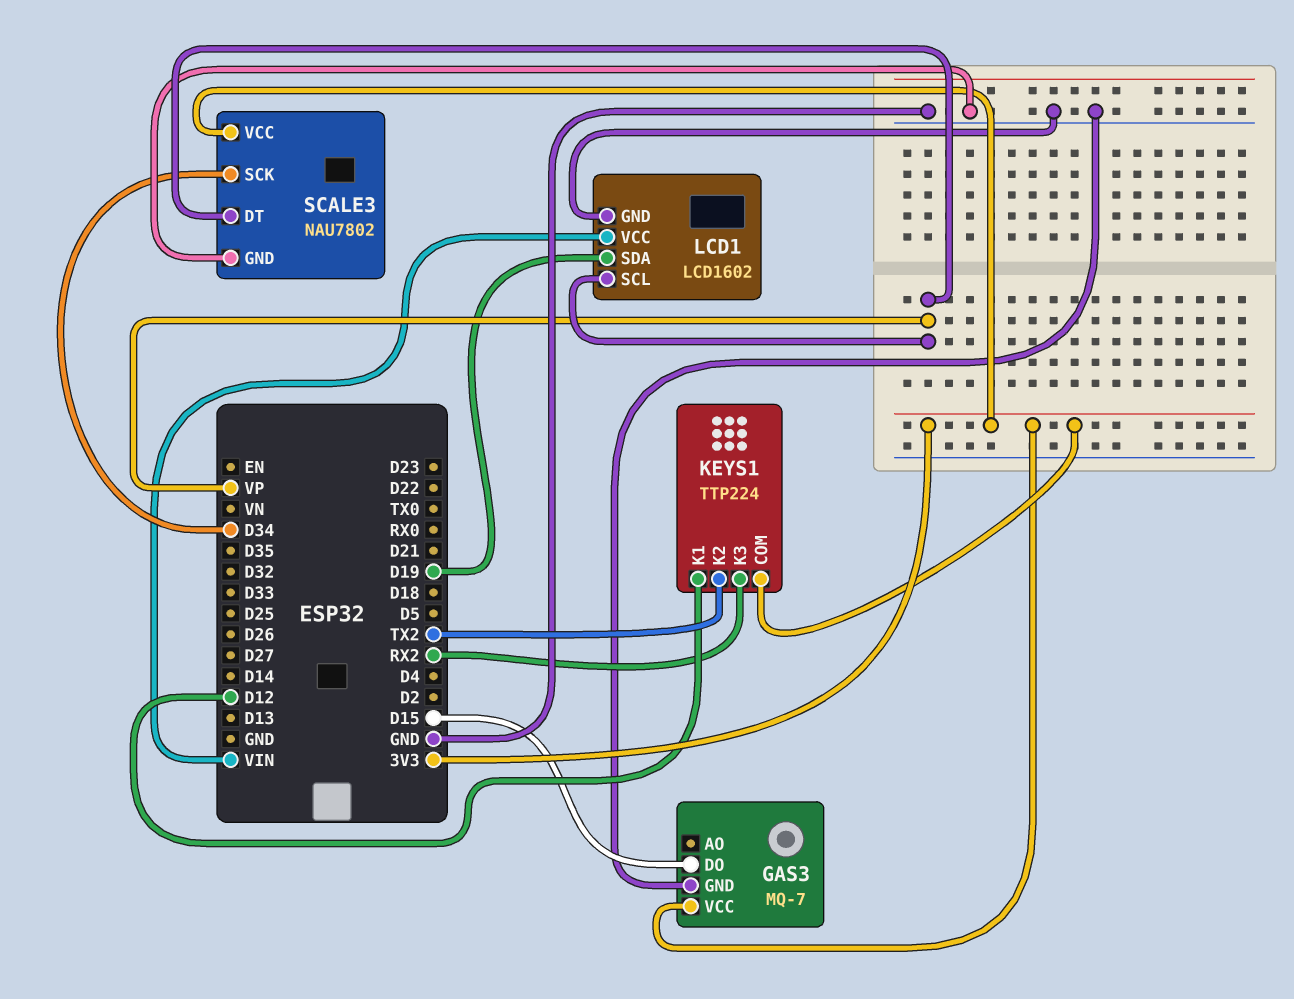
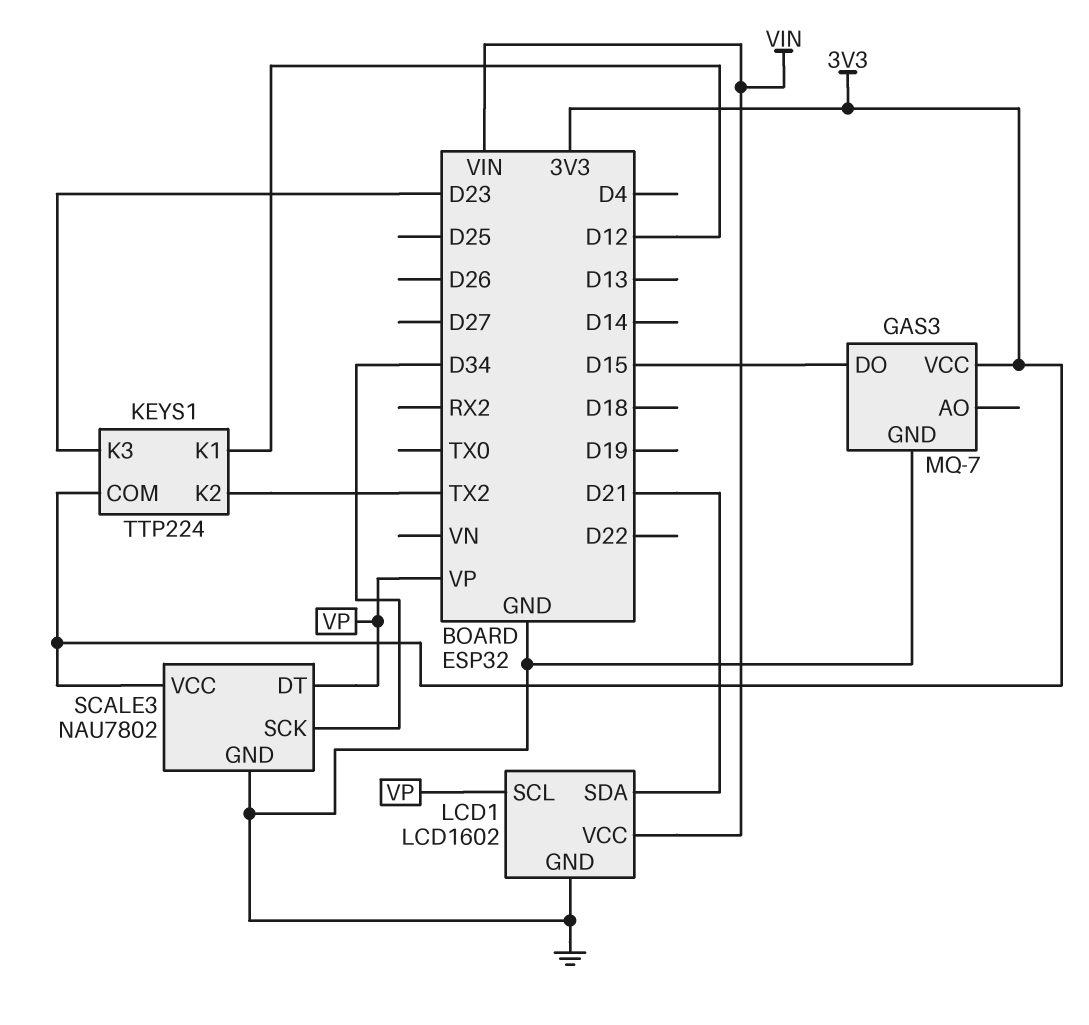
KEYS1 pin K3: RX2 -> D23
LCD1 pin SDA: D19 -> D21

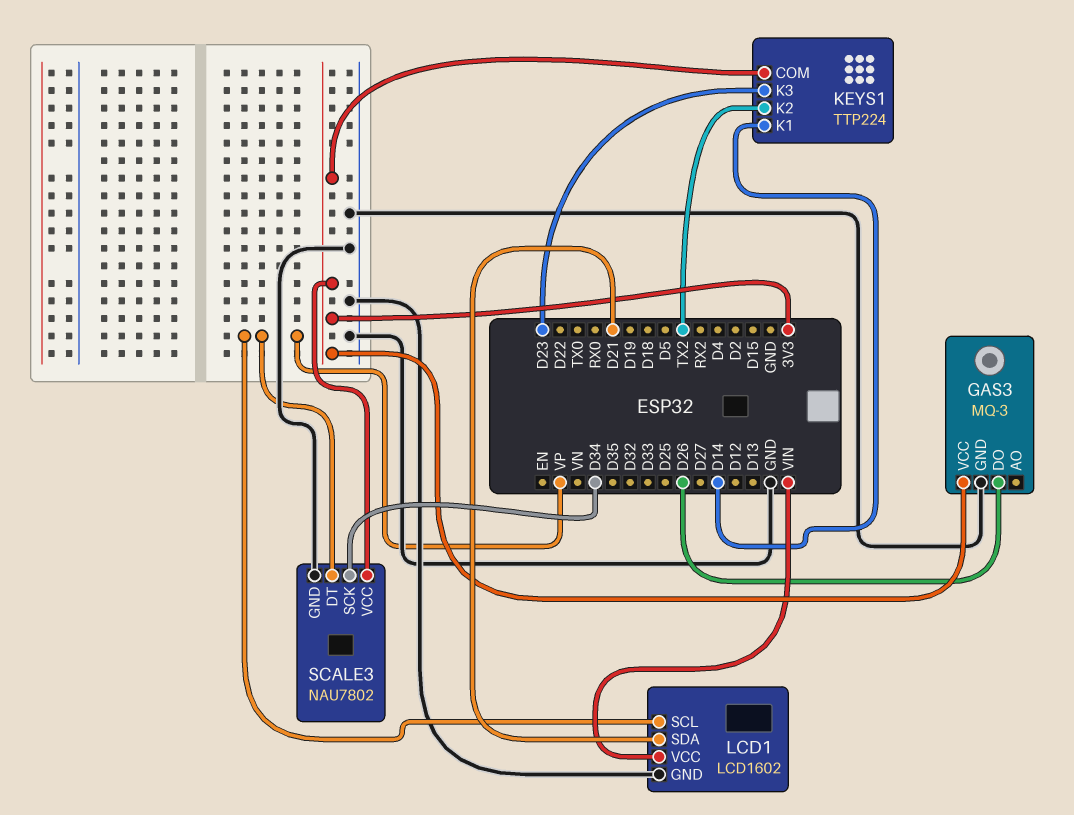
GAS3: MQ-7 -> MQ-3
GAS3 pin DO: D15 -> D26
KEYS1 pin K1: D12 -> D14

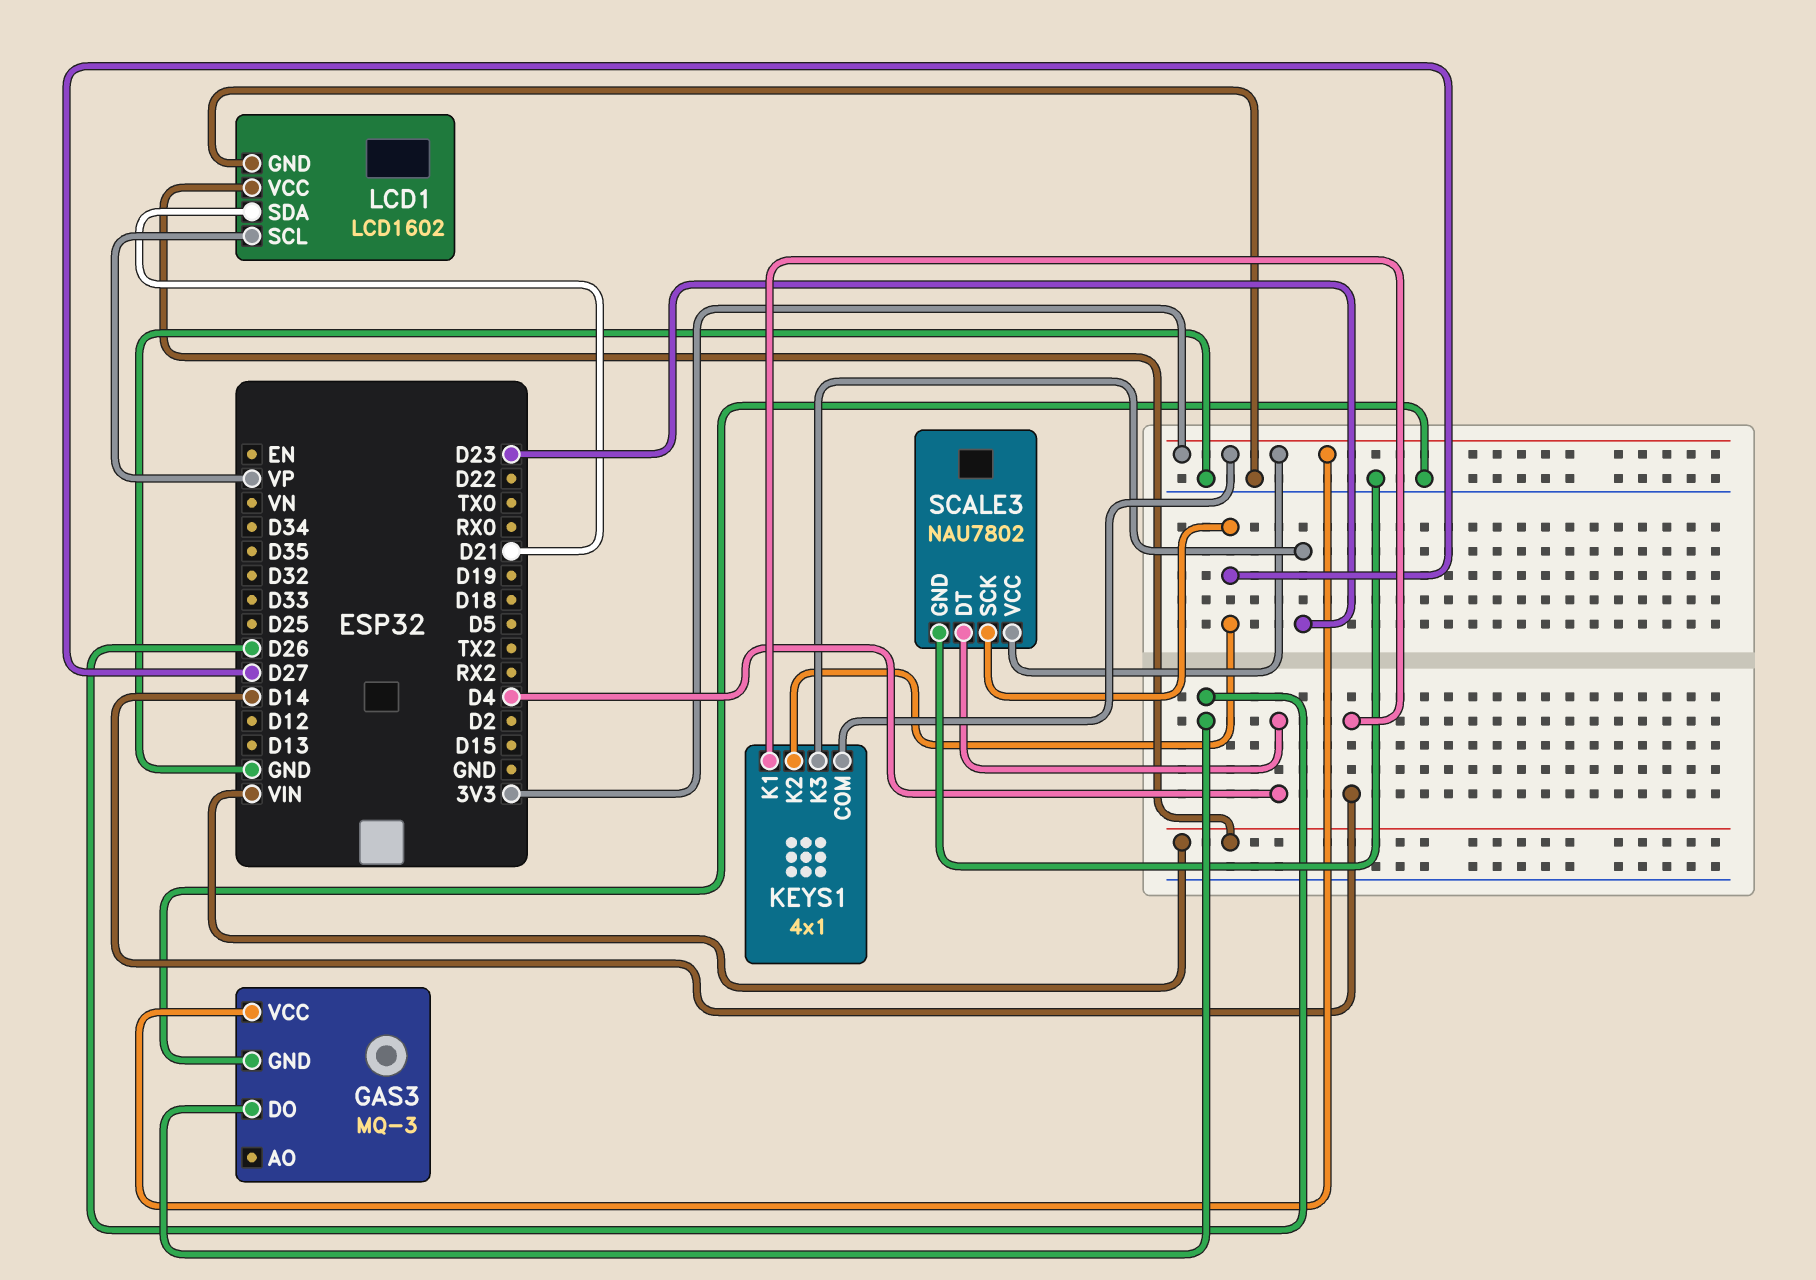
KEYS1: TTP224 -> 4x1
KEYS1 pin K2: TX2 -> D27
SCALE3 pin DT: VP -> D4
SCALE3 pin SCK: D34 -> D27

